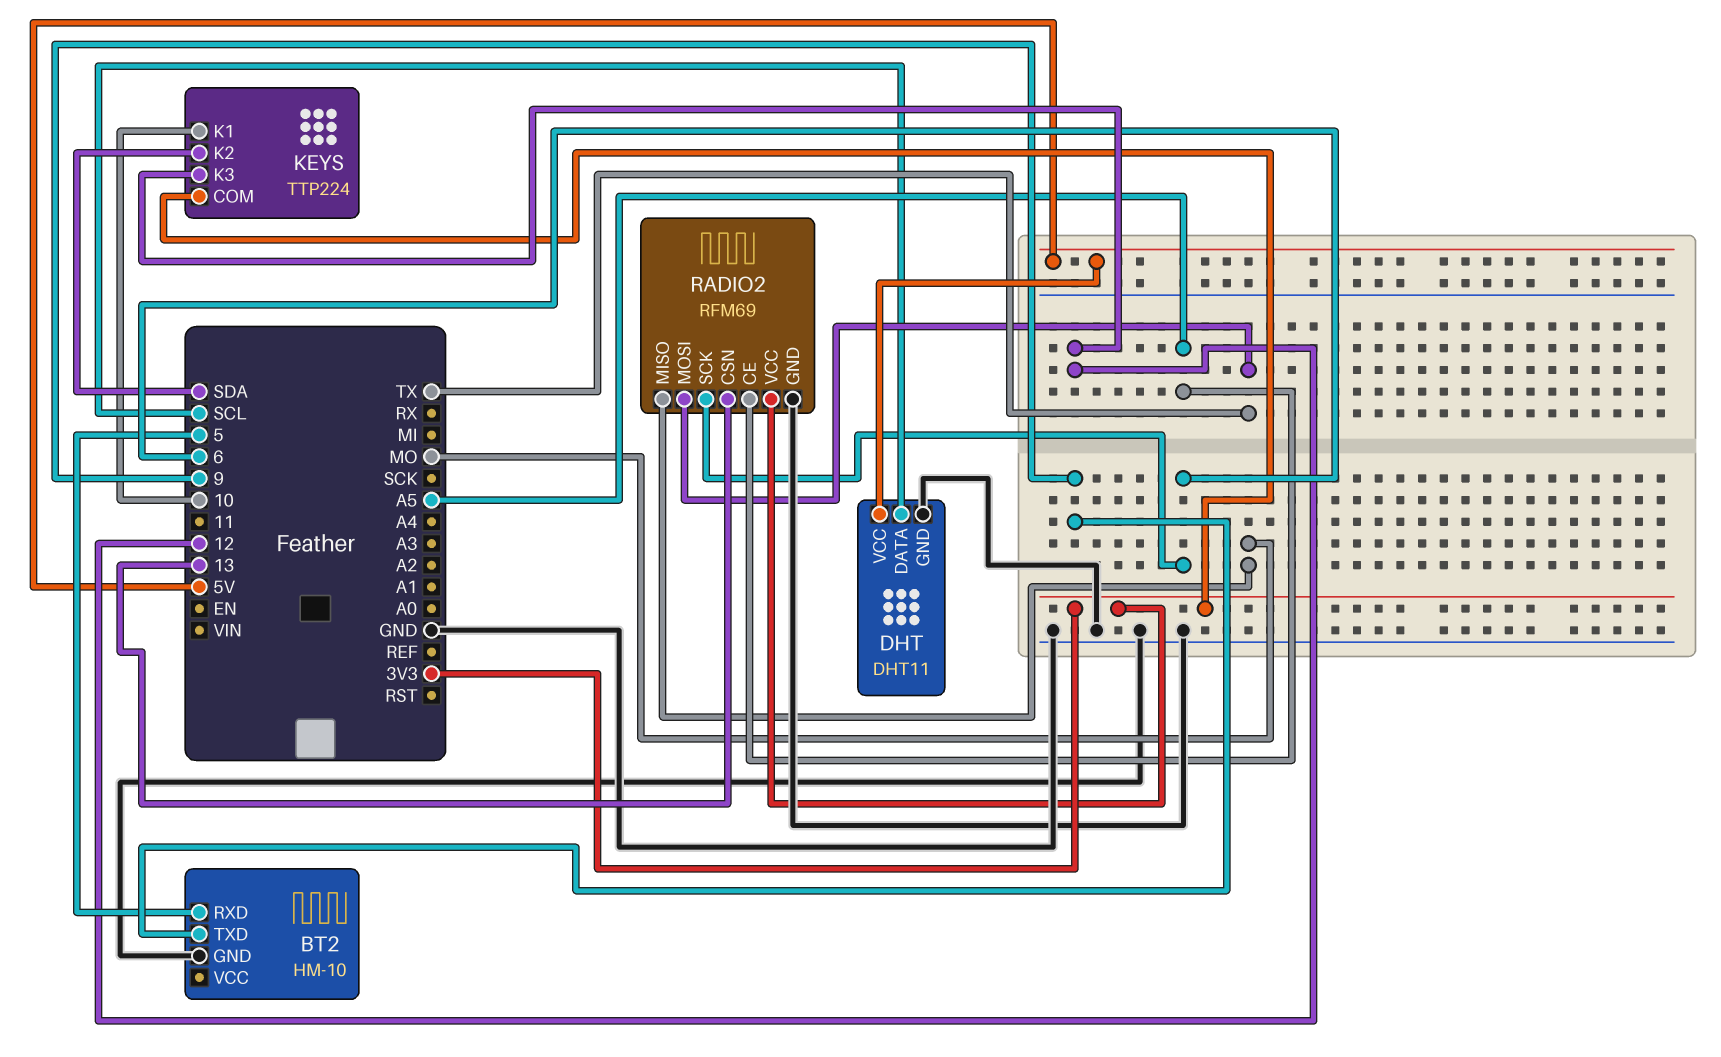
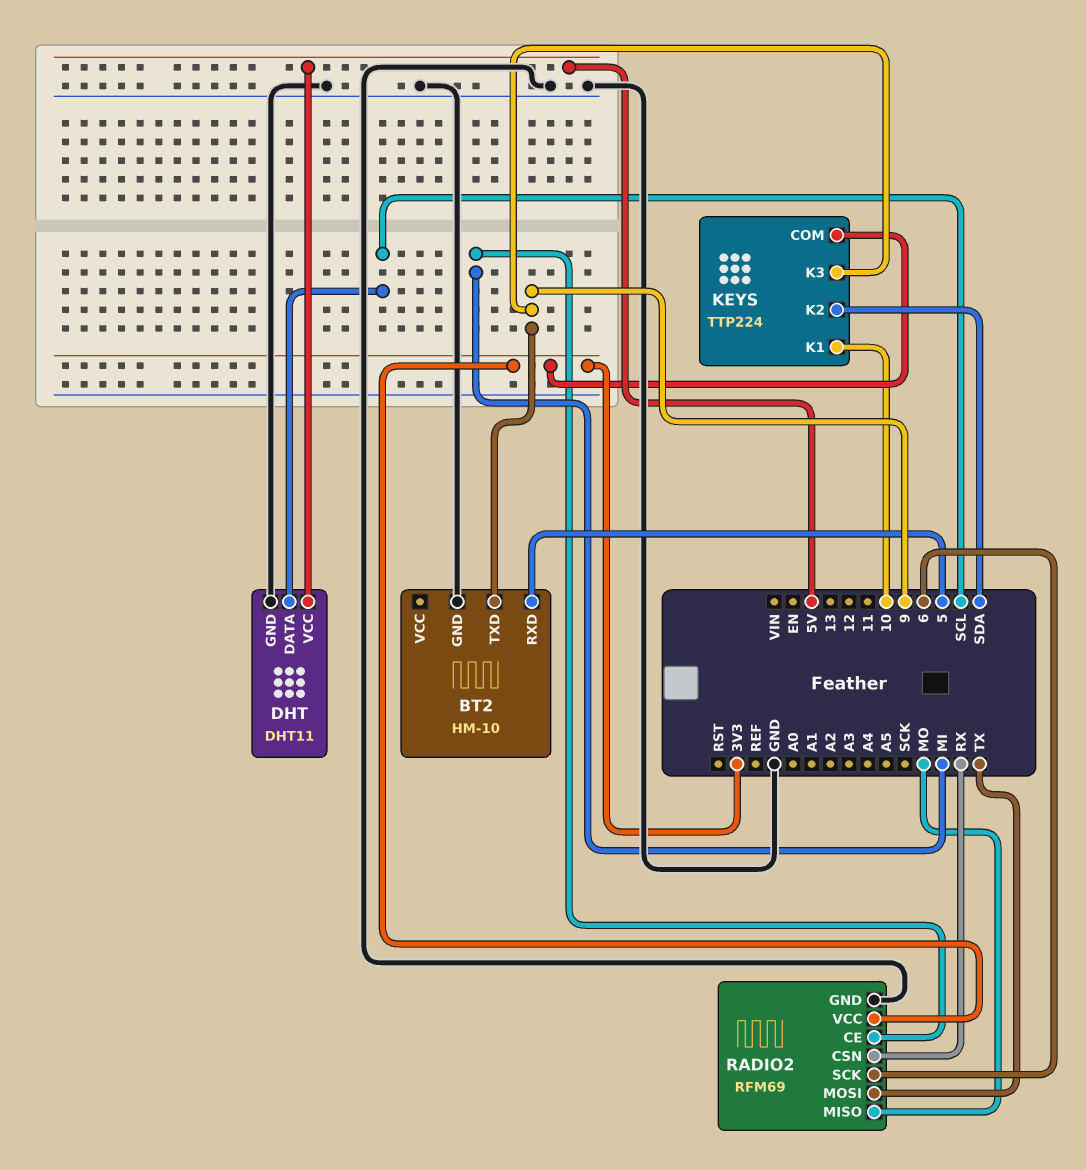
KEYS pin K3: 12 -> 9
RADIO2 pin CE: A5 -> MI
RADIO2 pin CSN: 13 -> RX

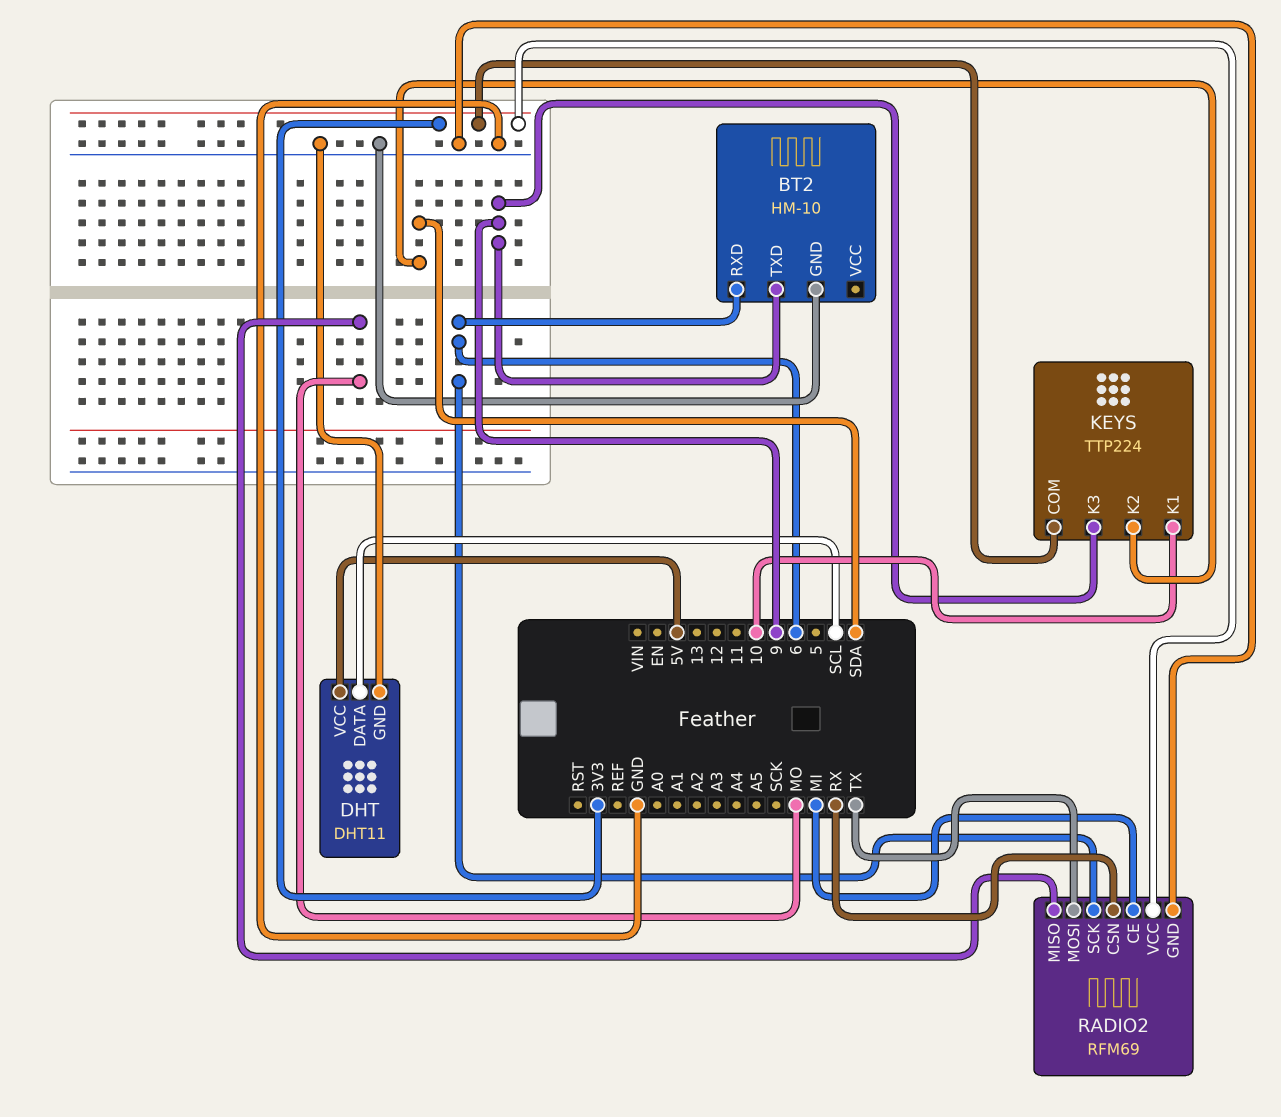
BT2 pin RXD: 5 -> 6

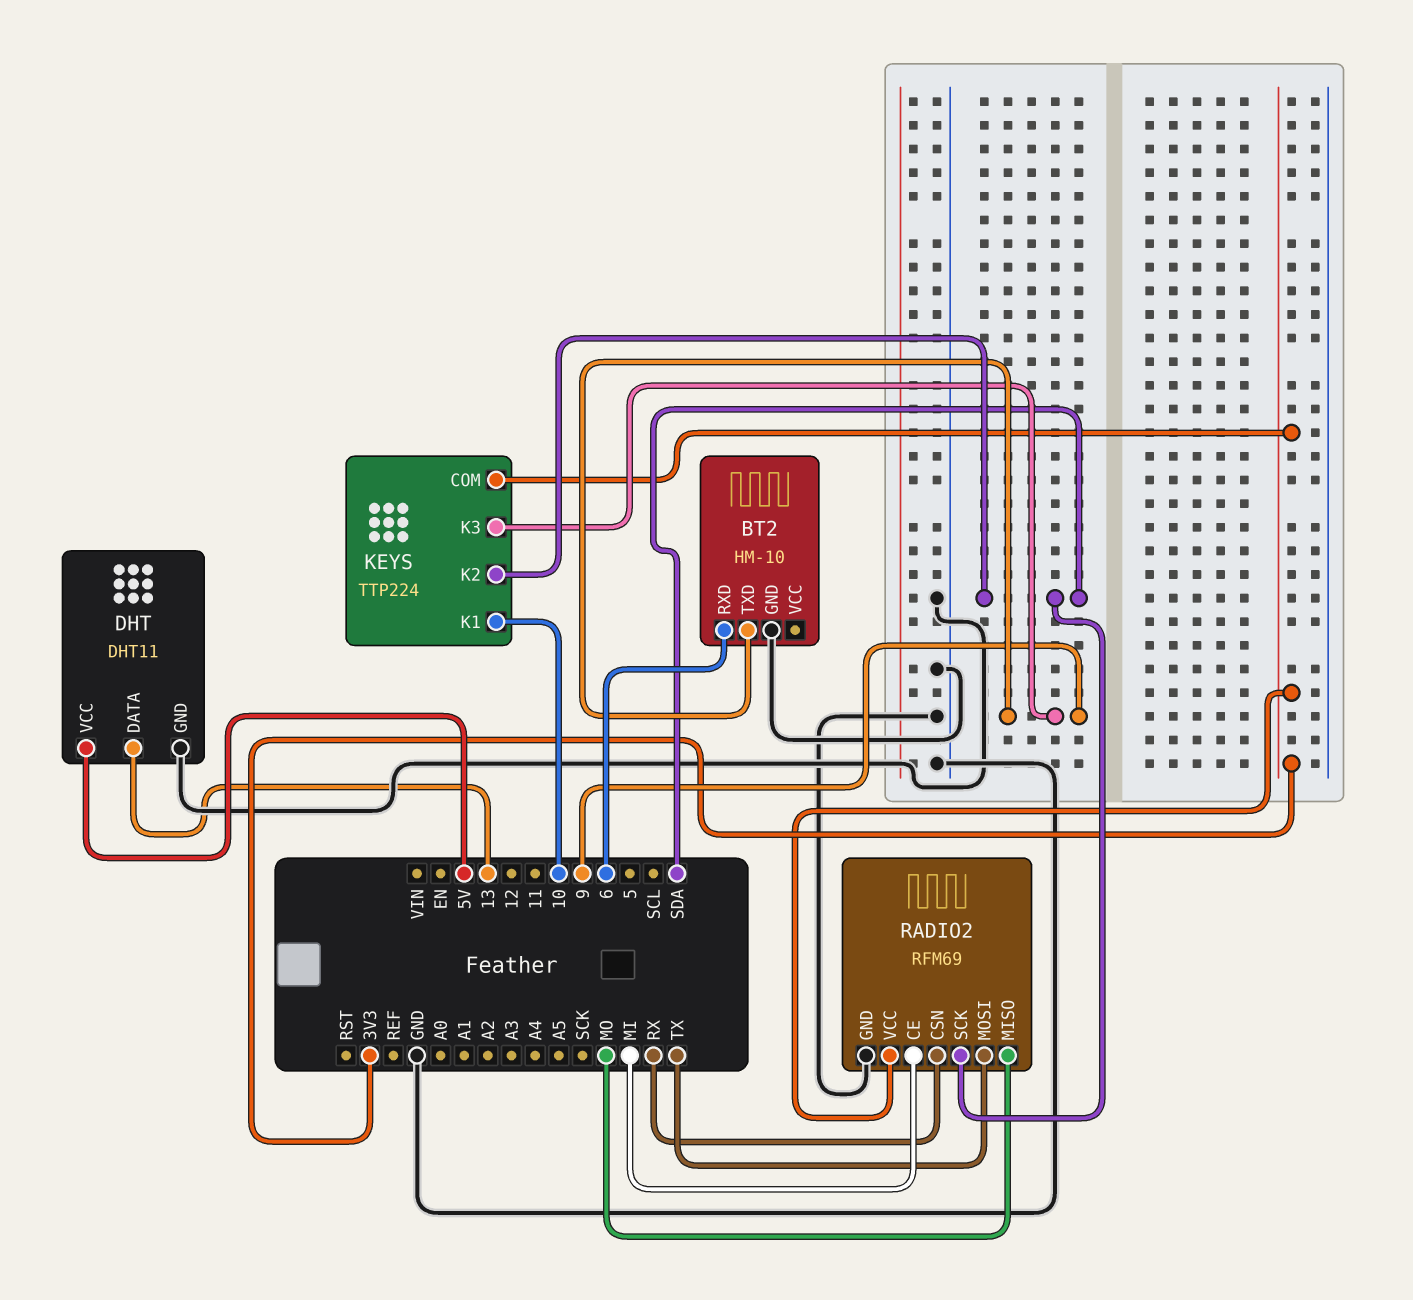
DHT pin DATA: SCL -> 13
RADIO2 pin SCK: 6 -> SDA

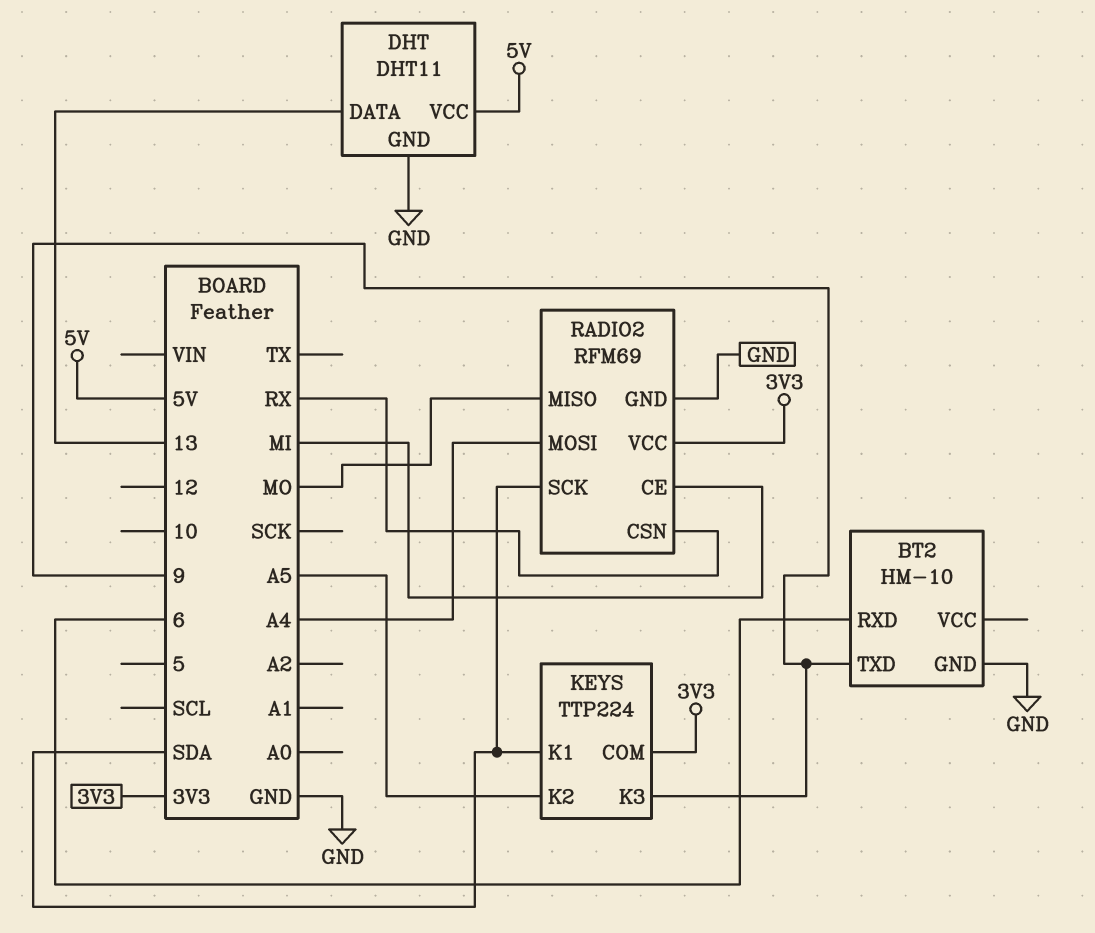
KEYS pin K1: 10 -> SDA
KEYS pin K2: SDA -> A5
RADIO2 pin MOSI: TX -> A4

